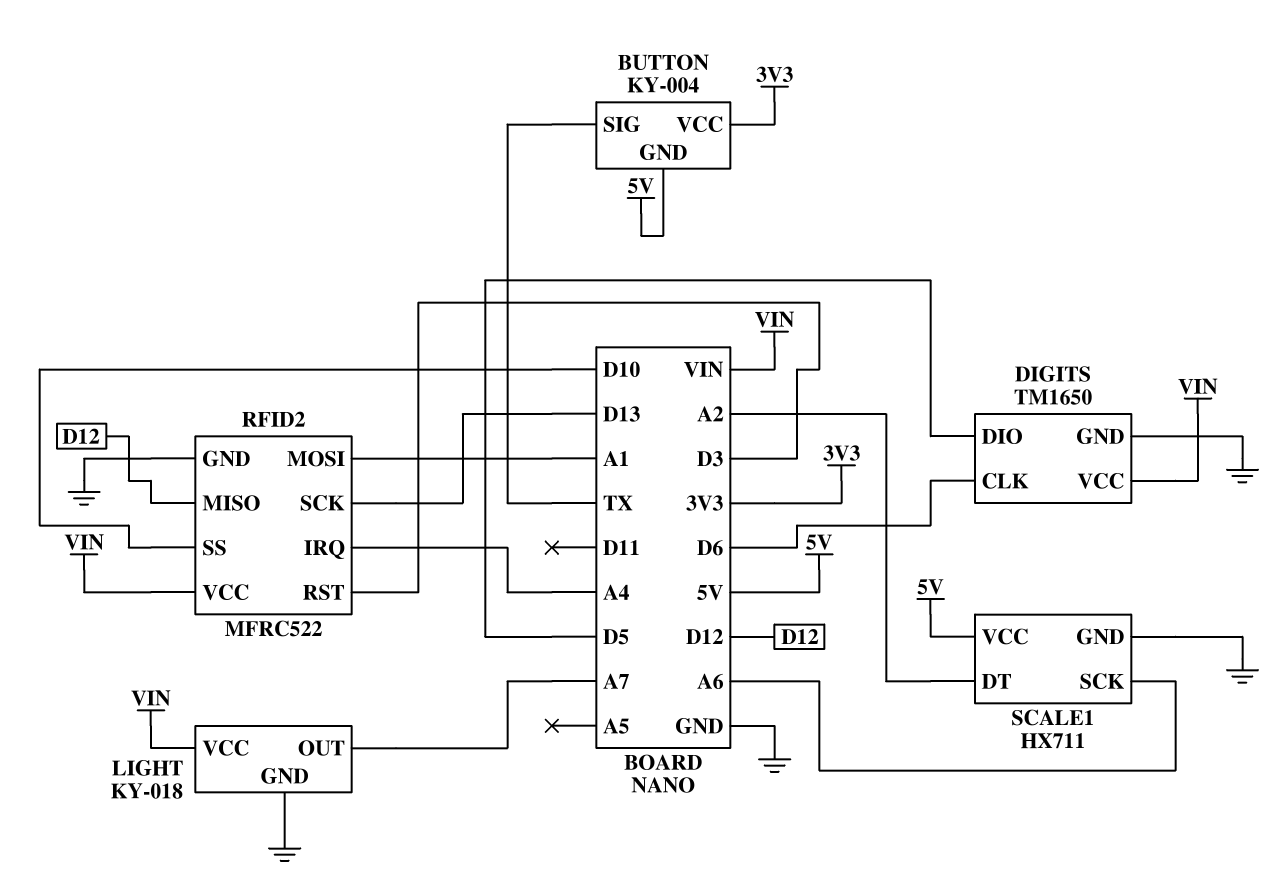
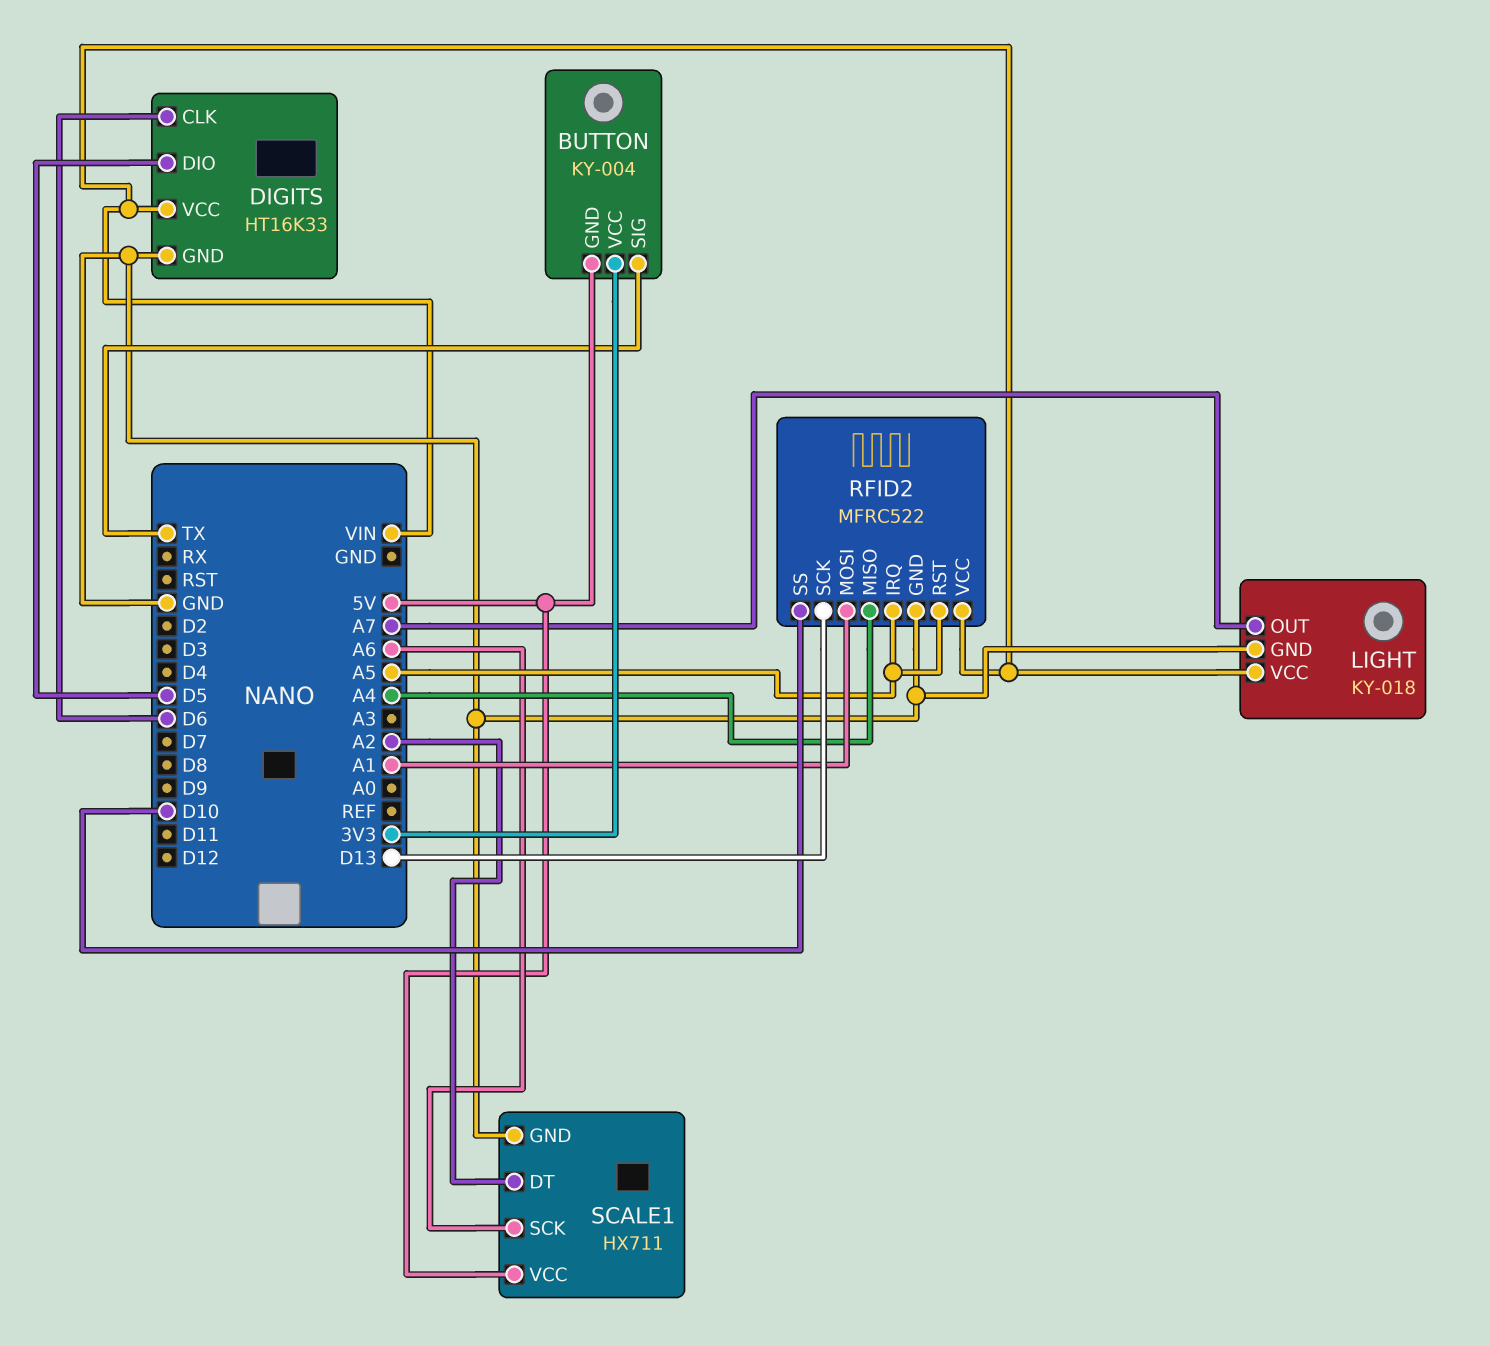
DIGITS: TM1650 -> HT16K33
RFID2 pin IRQ: A4 -> A5
RFID2 pin MISO: D12 -> A4
RFID2 pin RST: D3 -> A5

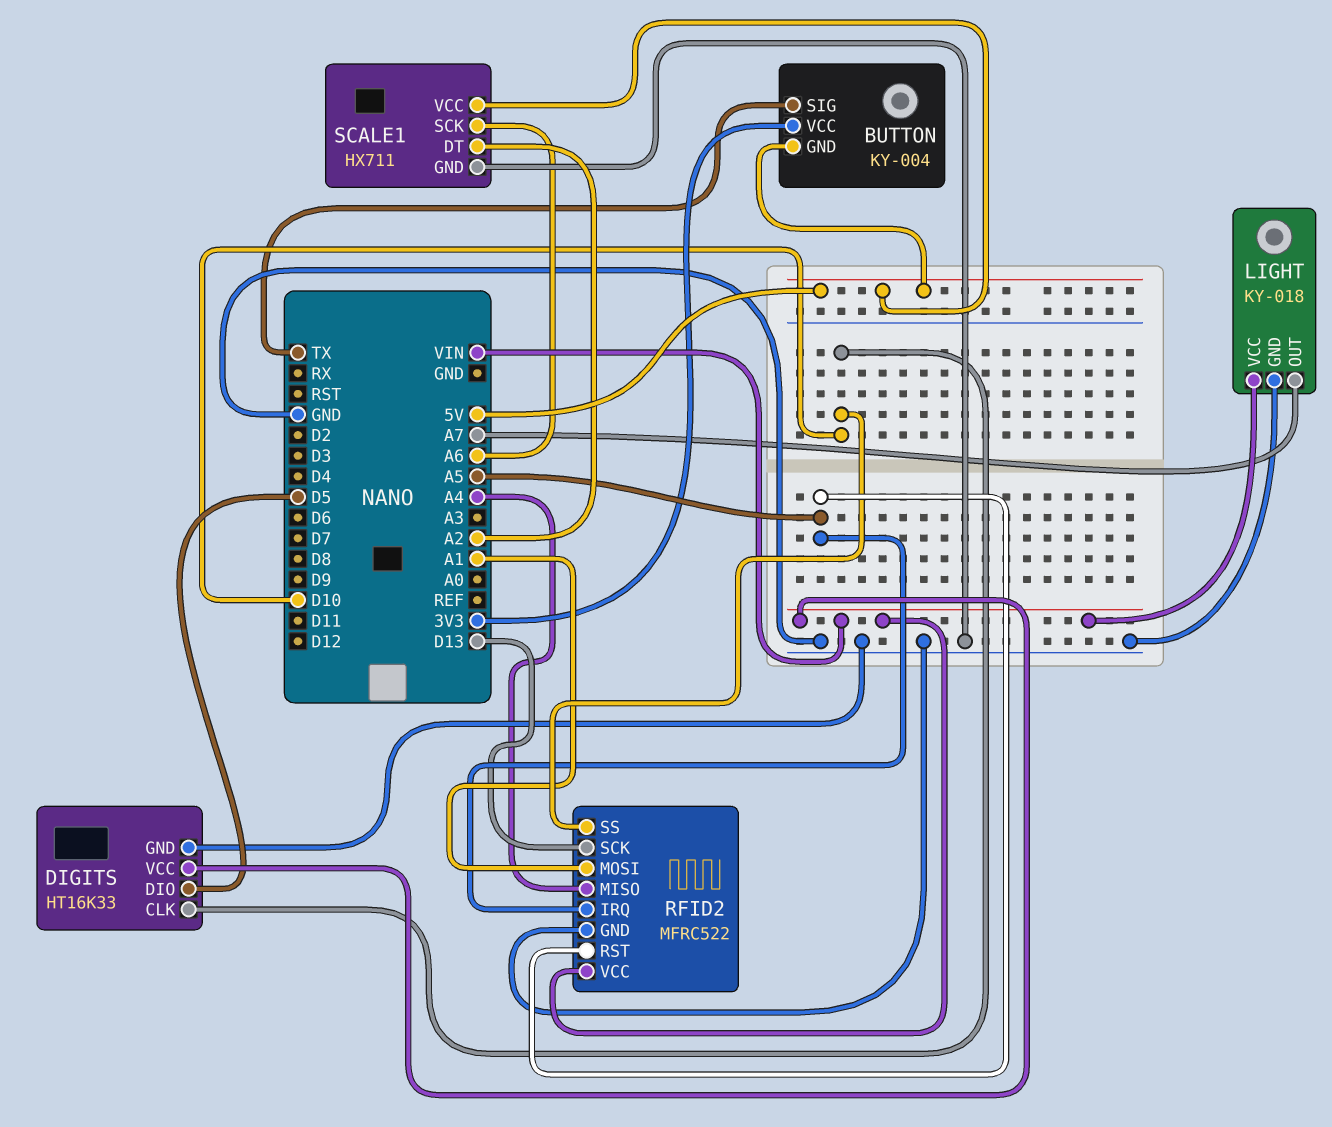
DIGITS pin CLK: D6 -> D10

